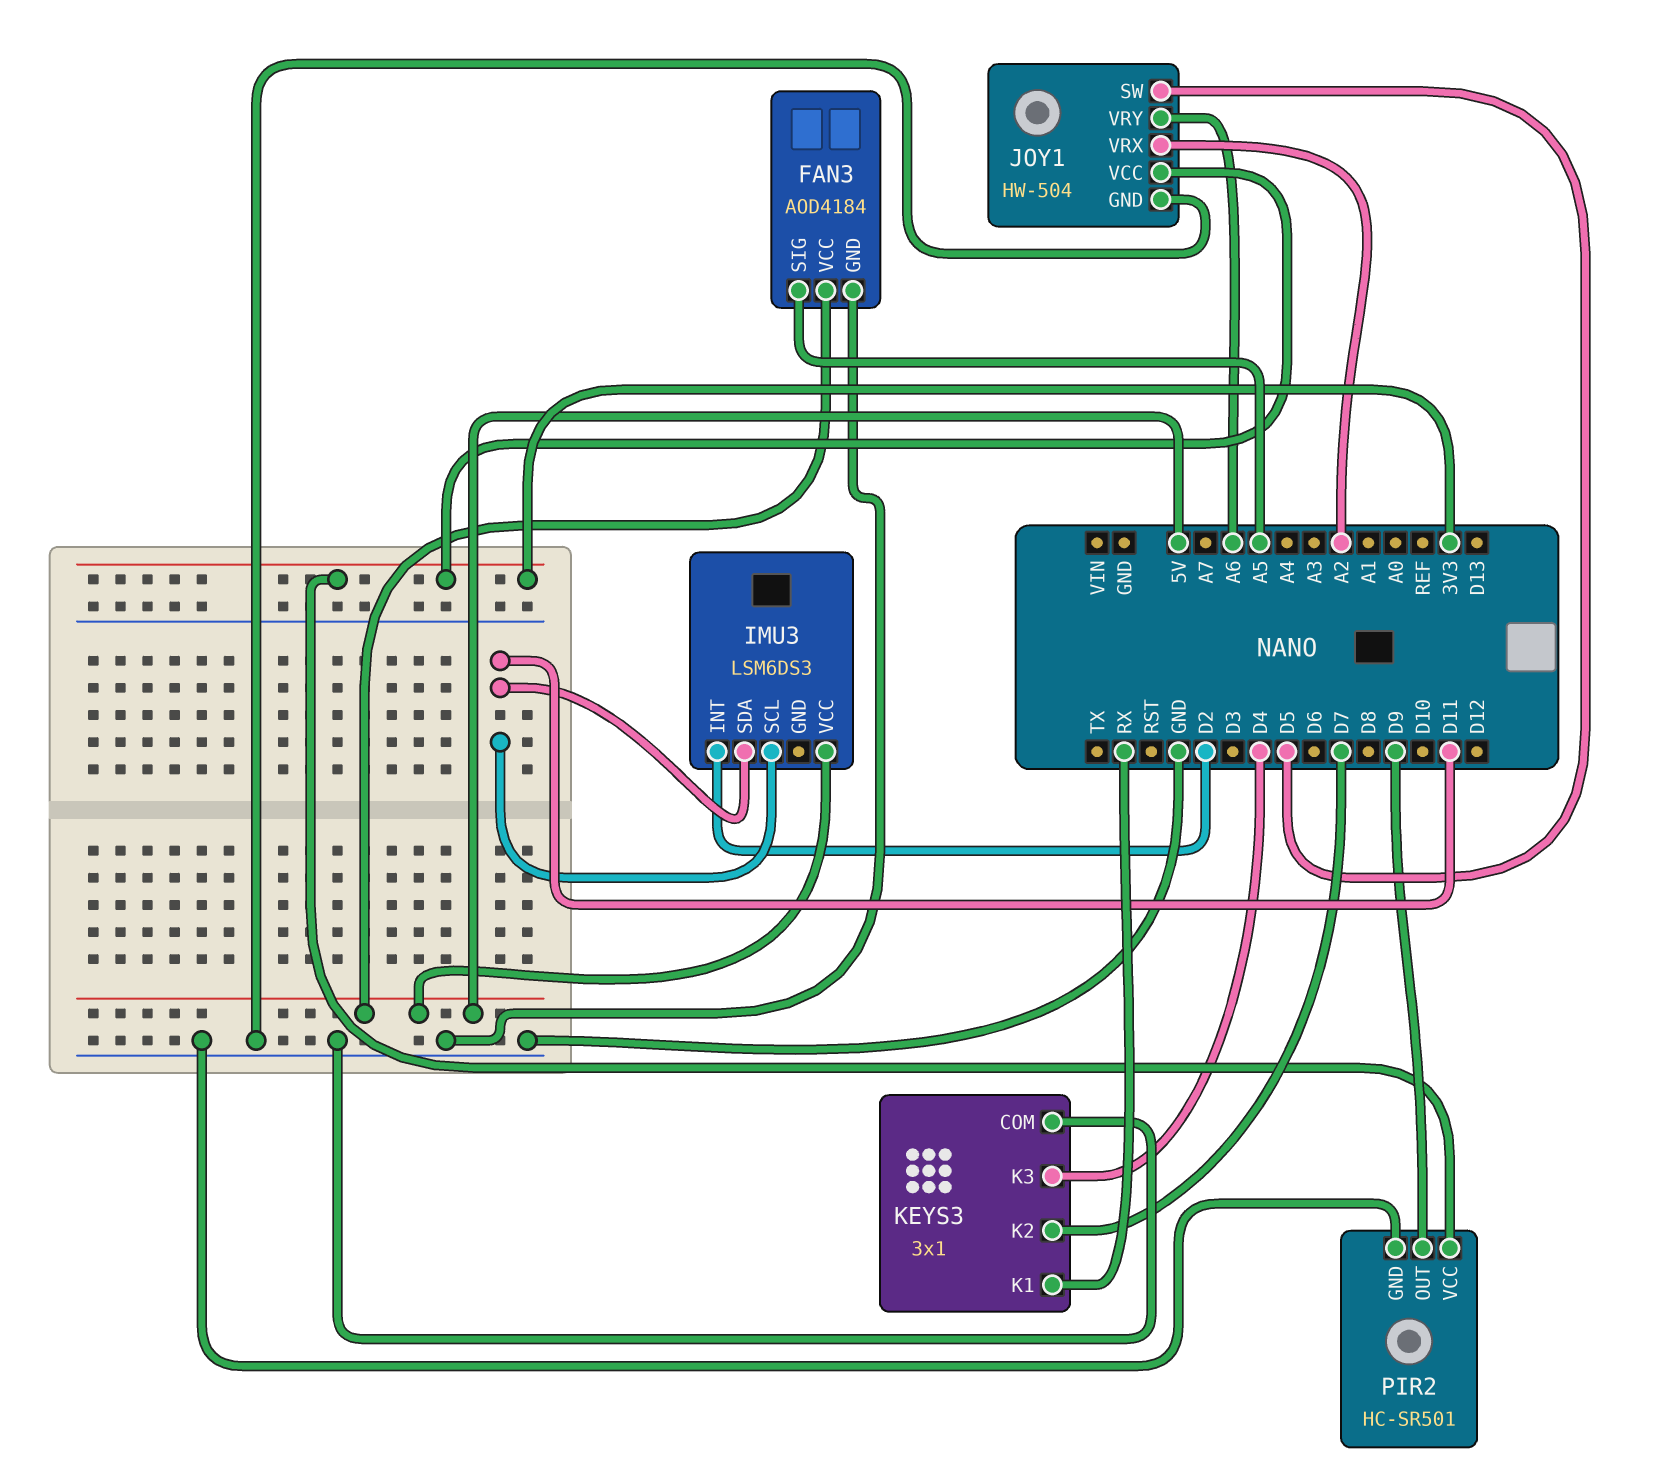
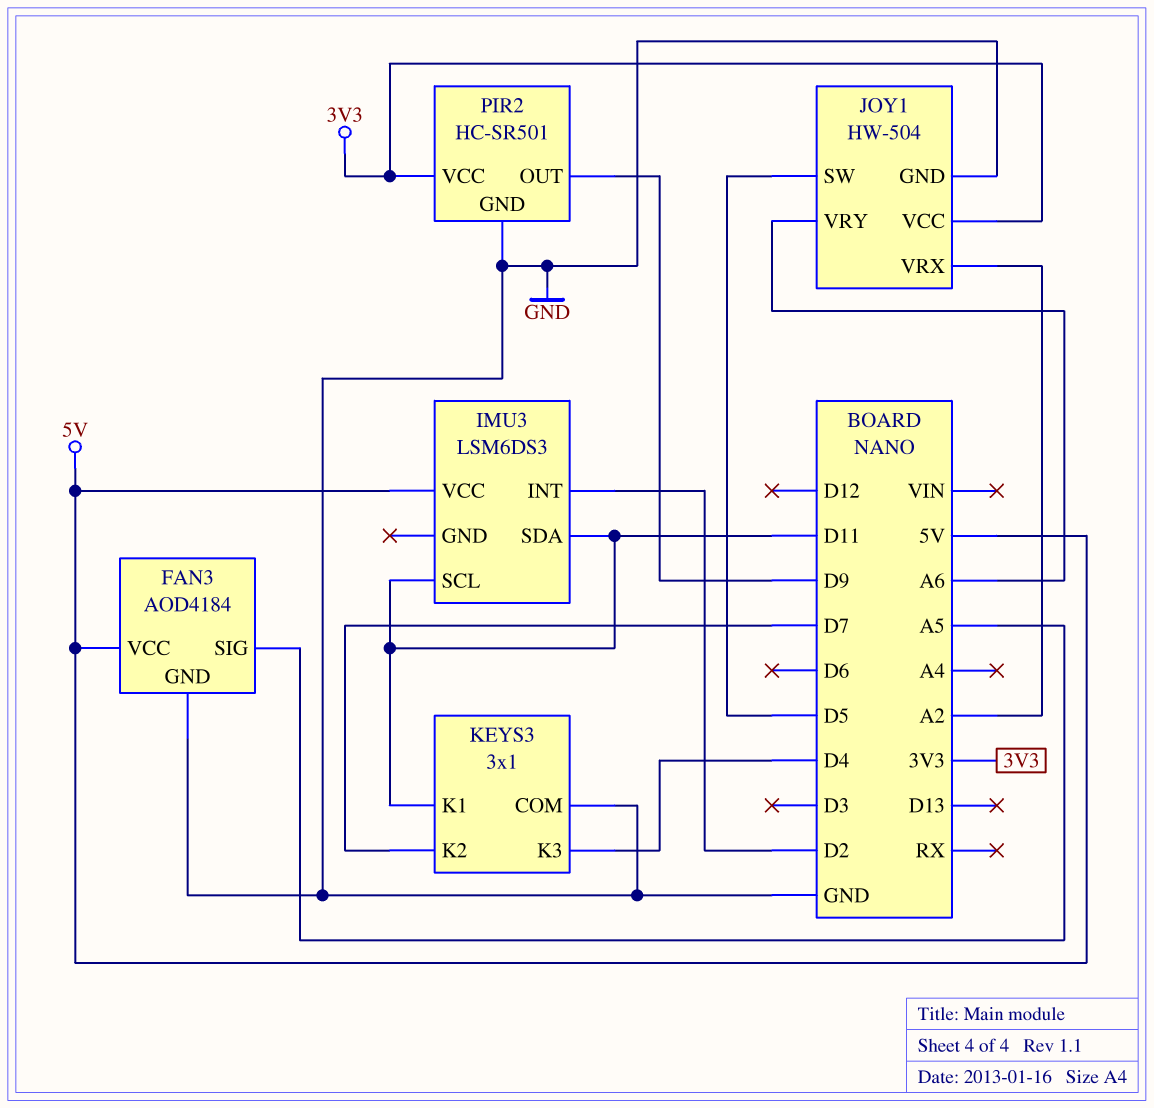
KEYS3 pin K1: RX -> D11

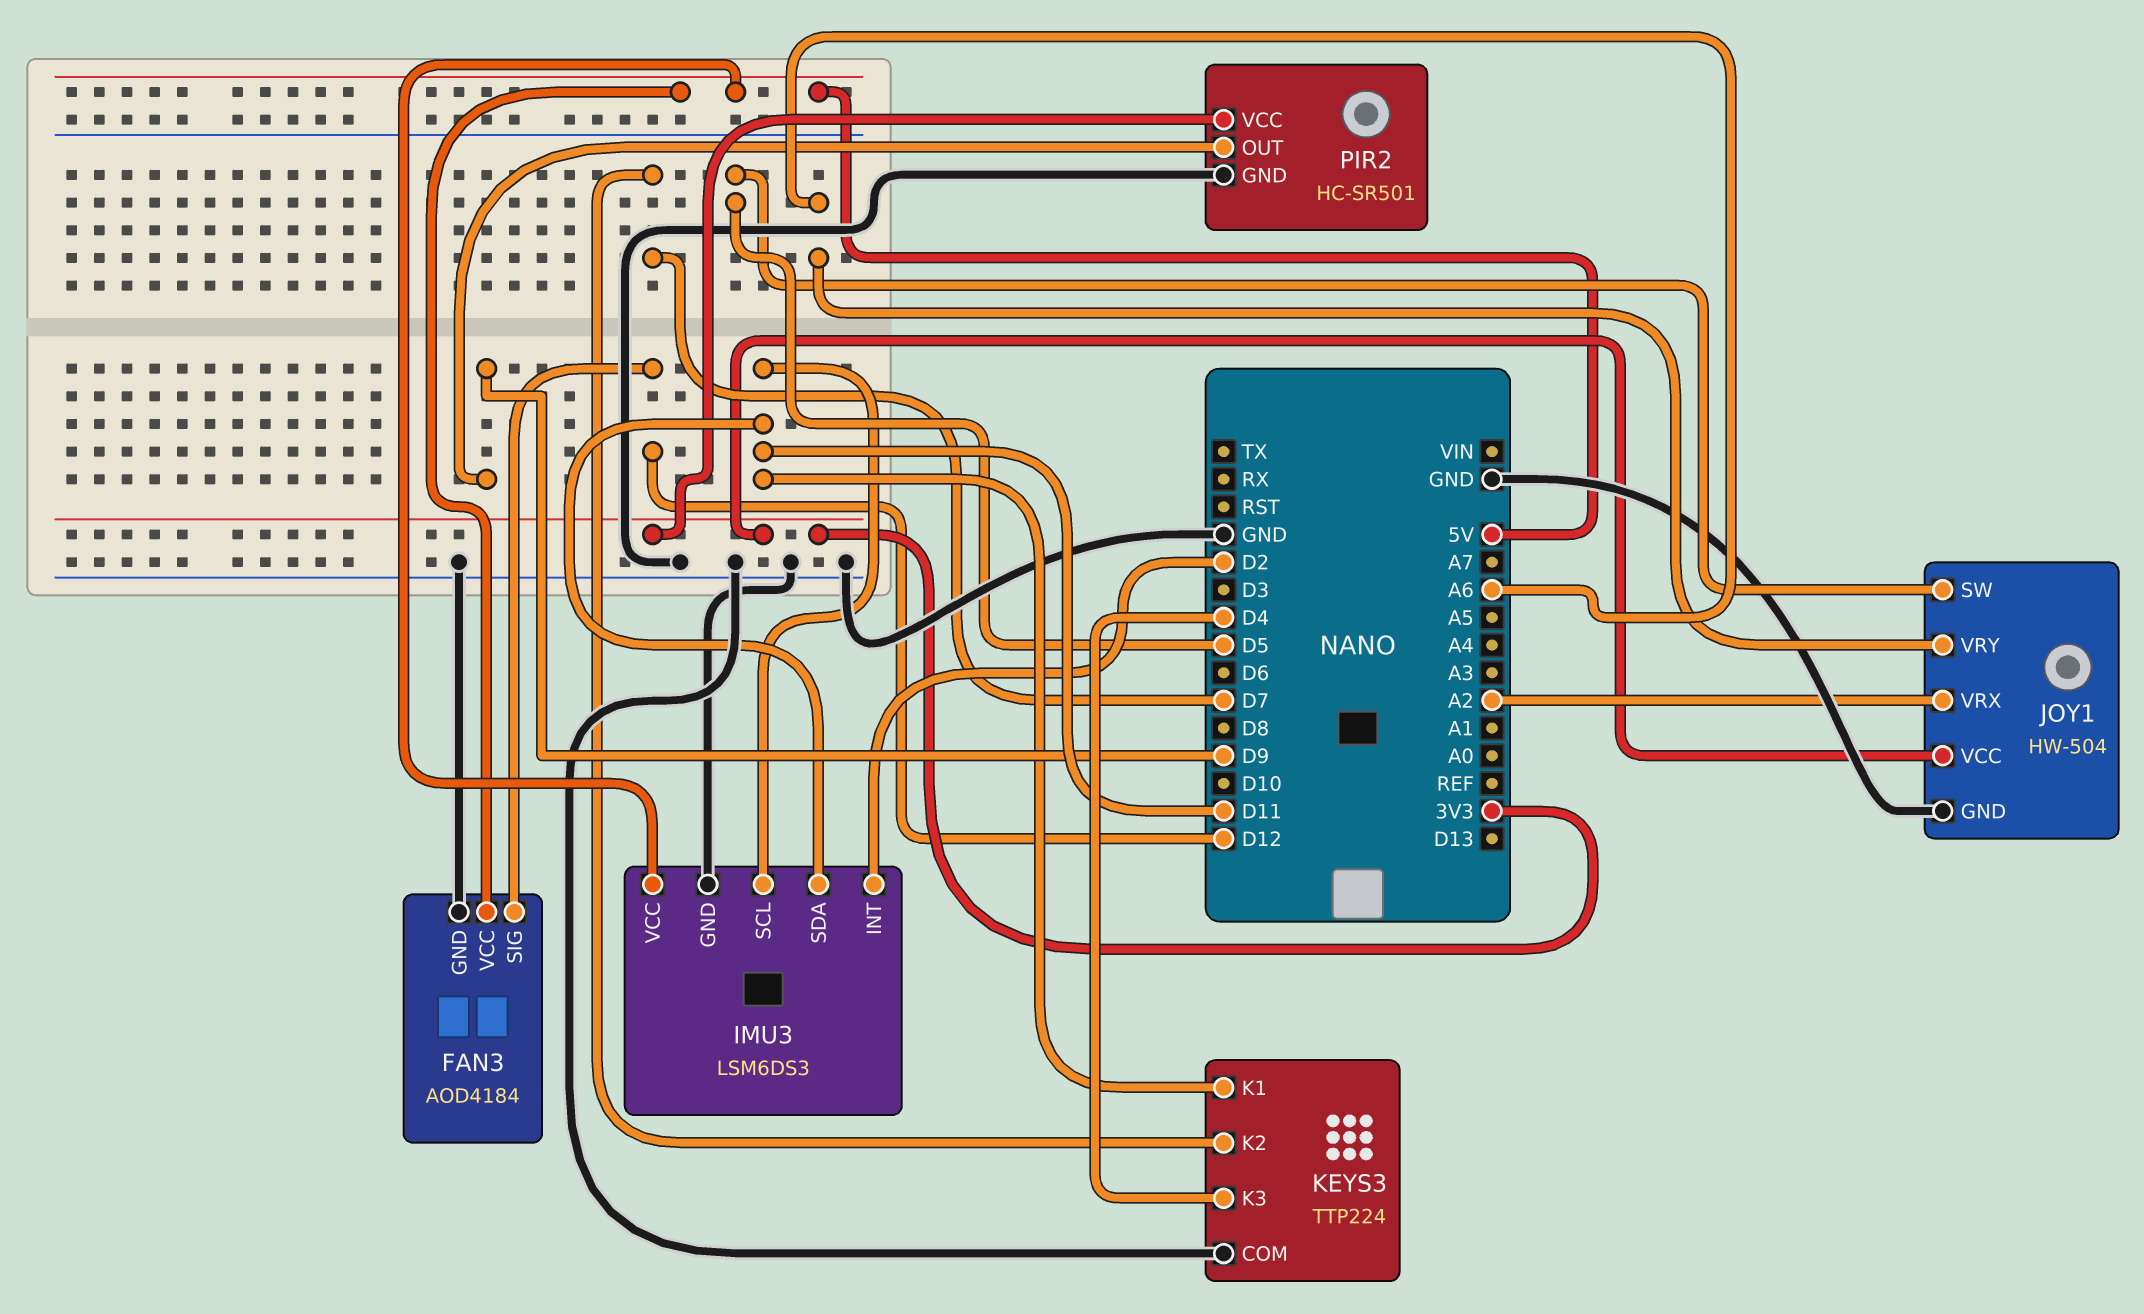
FAN3 pin SIG: A5 -> D12
IMU3 pin GND: none -> GND
KEYS3: 3x1 -> TTP224

